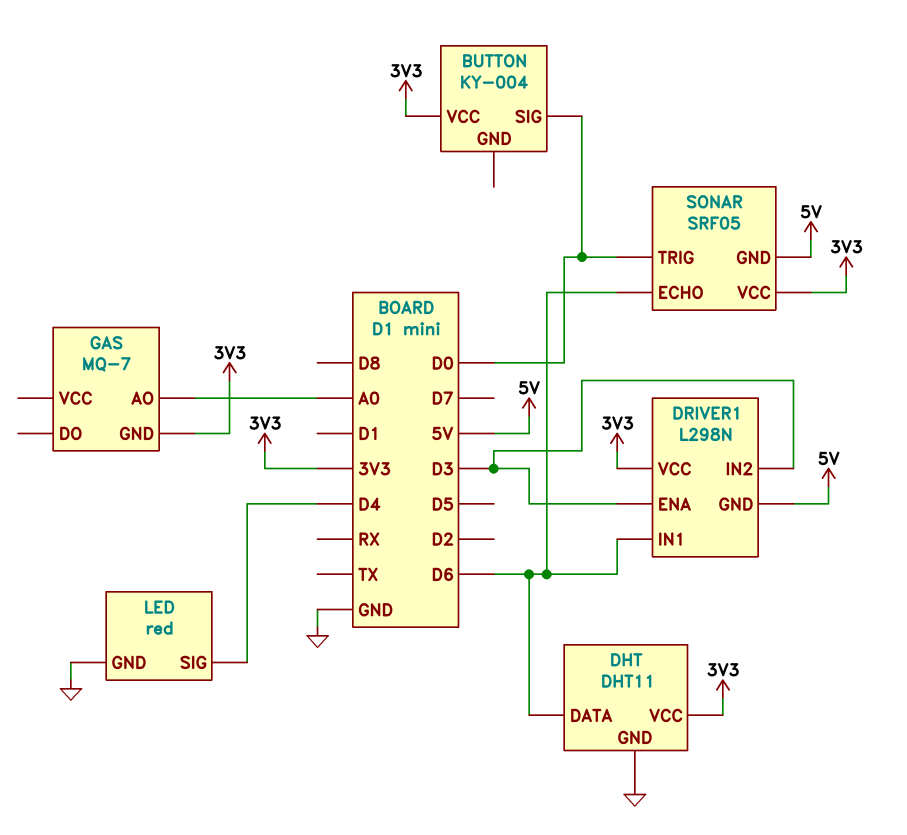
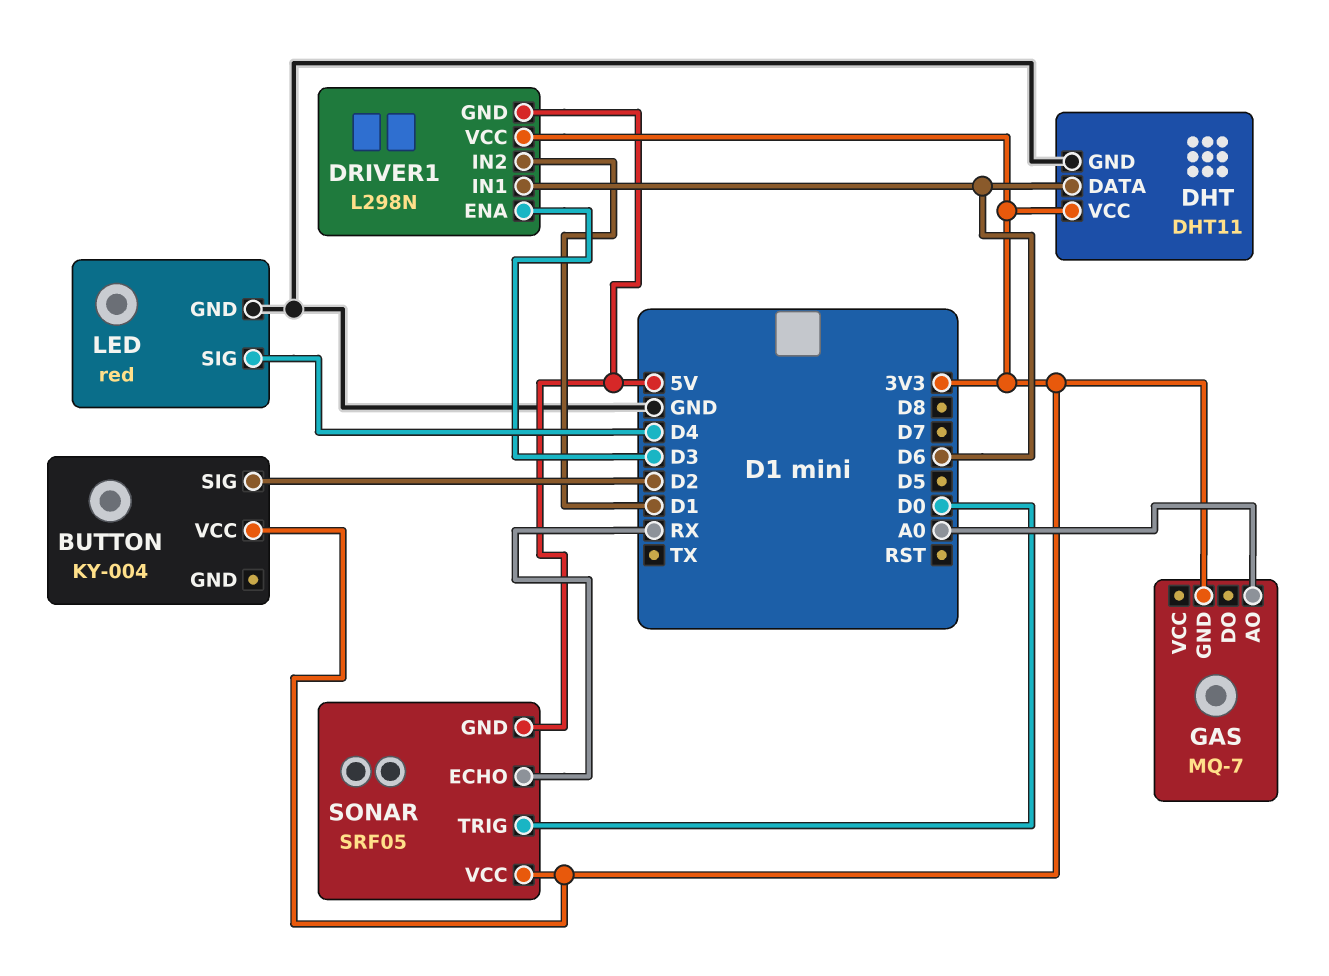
BUTTON pin SIG: D0 -> D2
DRIVER1 pin IN2: D3 -> D1
SONAR pin ECHO: D6 -> RX

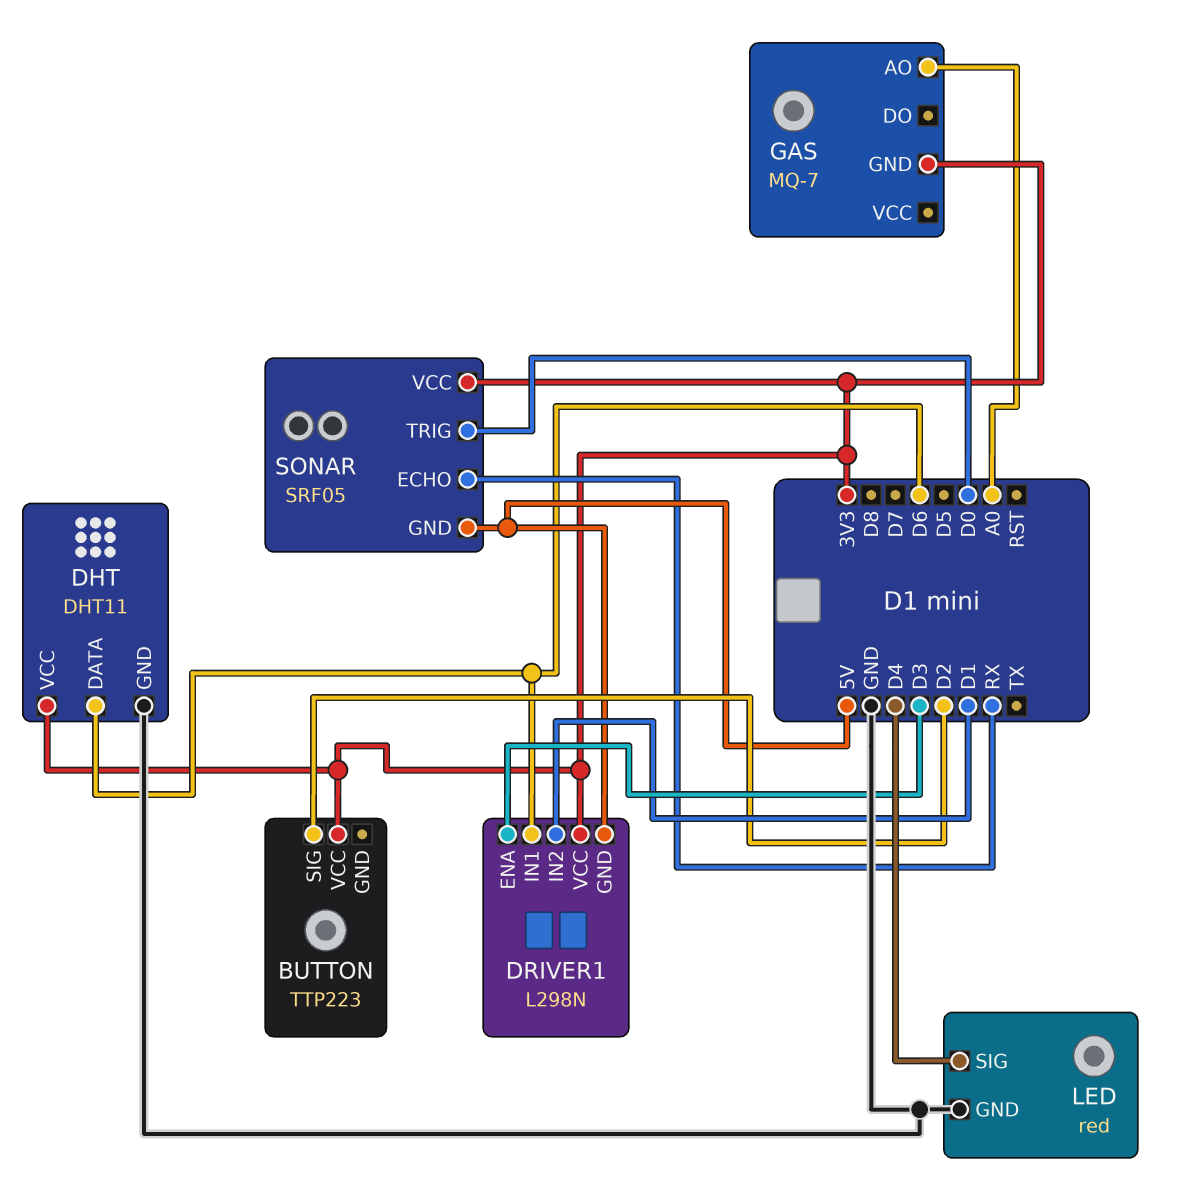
BUTTON: KY-004 -> TTP223

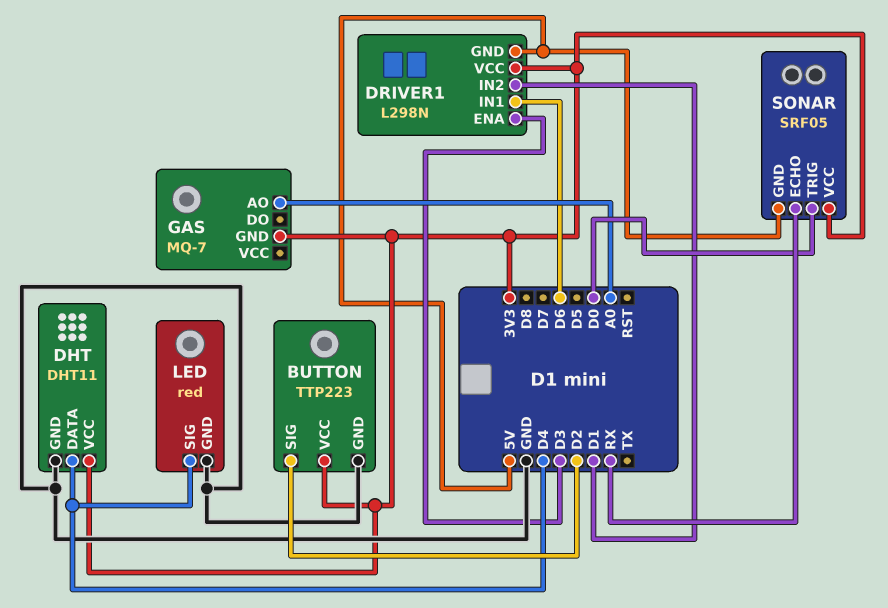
BUTTON pin GND: none -> GND
DHT pin DATA: D6 -> D4

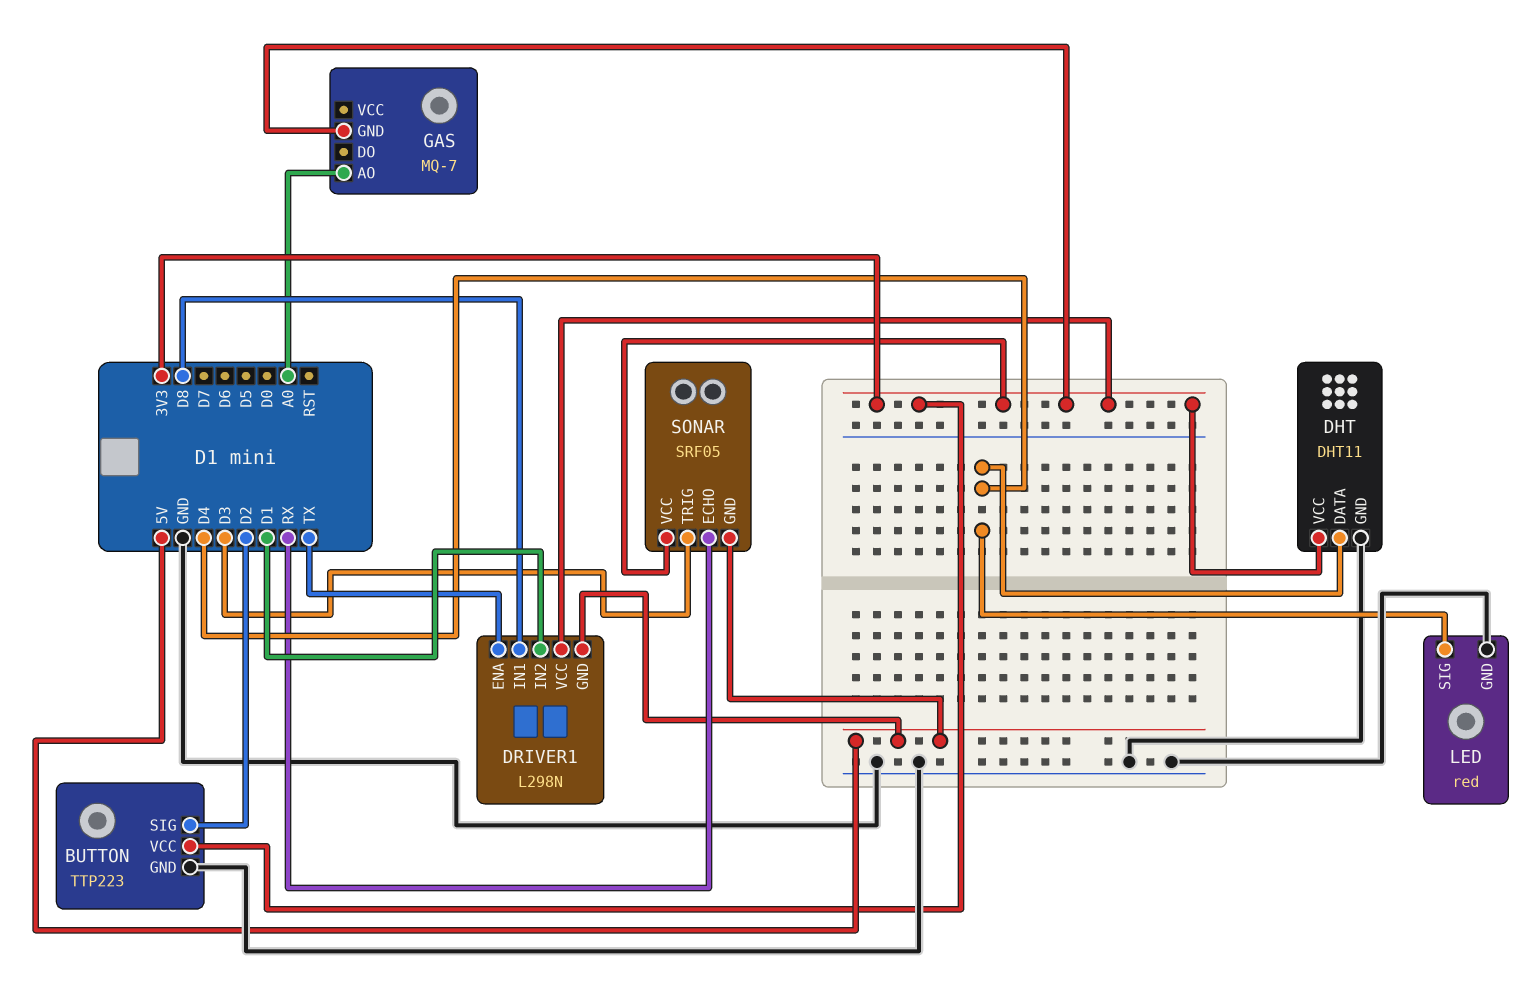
DRIVER1 pin ENA: D3 -> TX
DRIVER1 pin IN1: D6 -> D8
SONAR pin TRIG: D0 -> D3

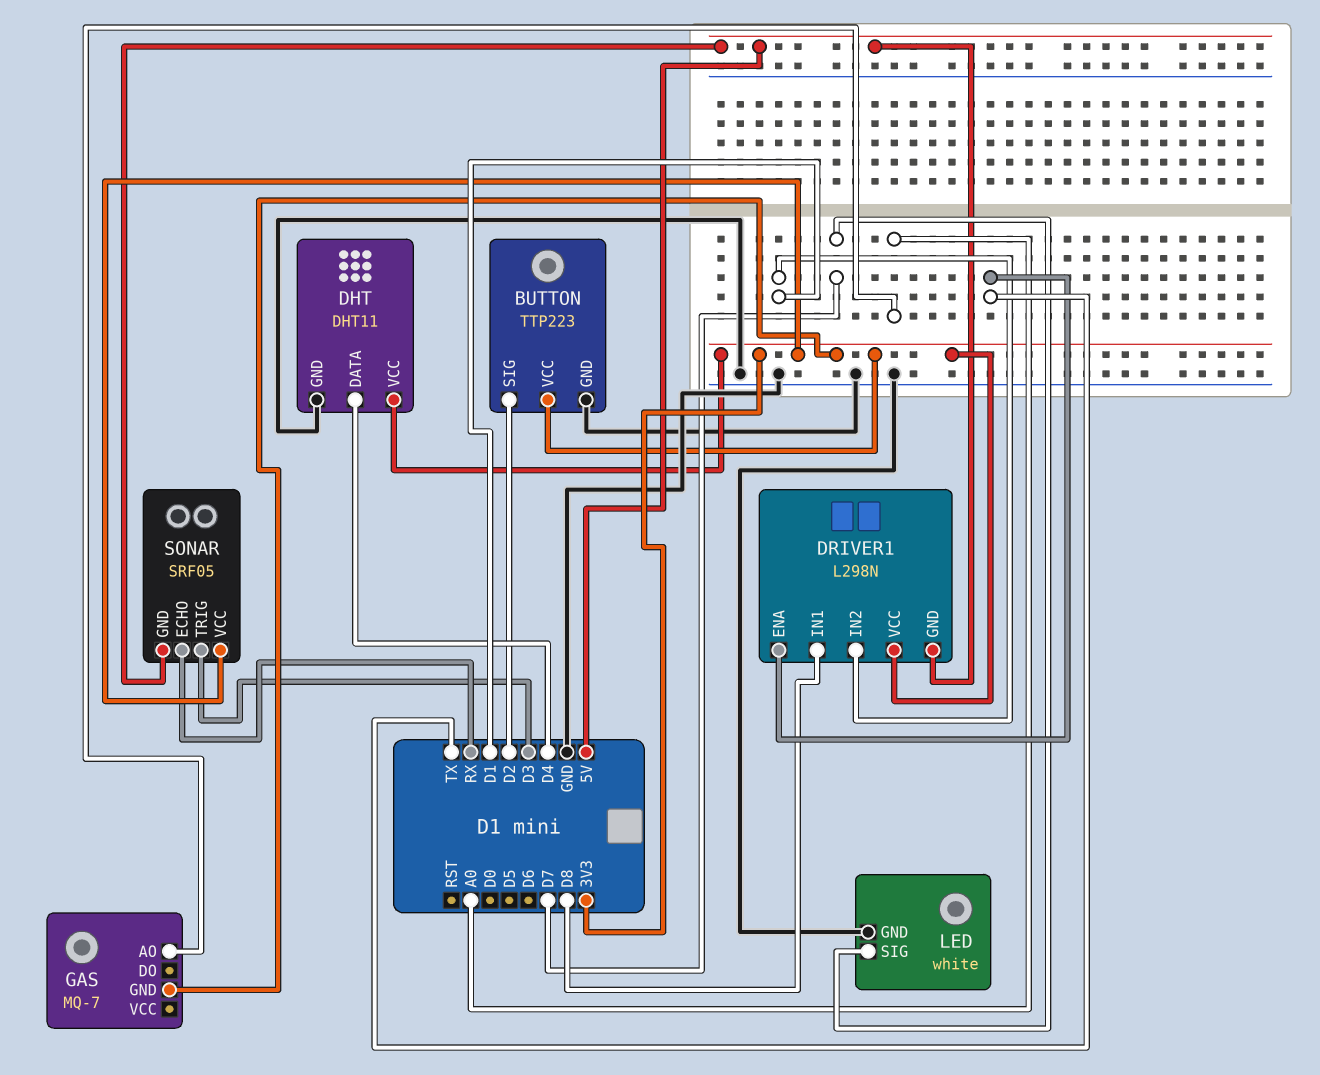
LED: red -> white
LED pin SIG: D4 -> D7

